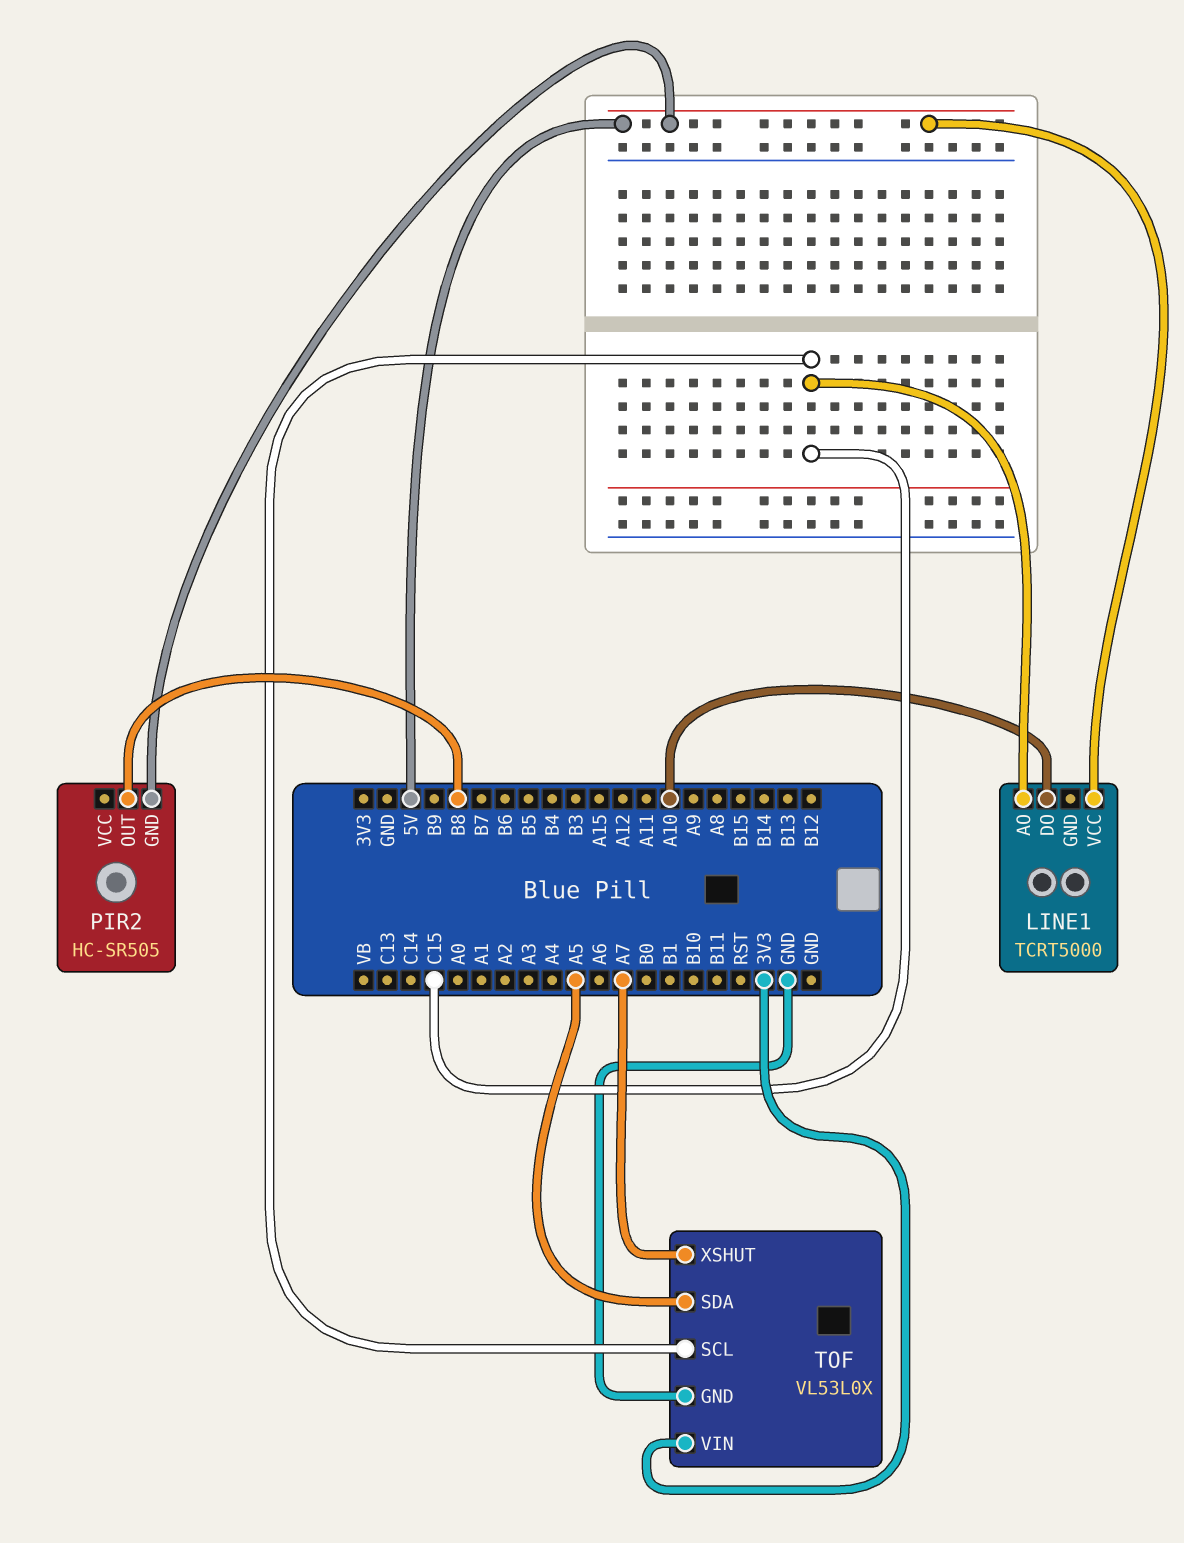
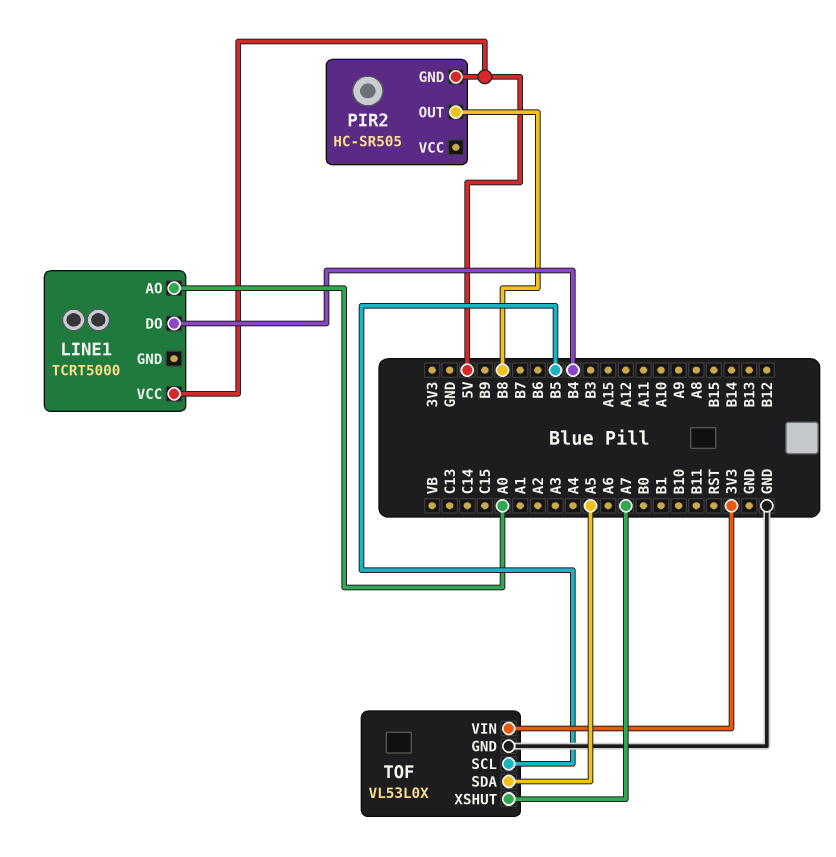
LINE1 pin AO: C15 -> A0
LINE1 pin DO: A10 -> B4
TOF pin SCL: C15 -> B5

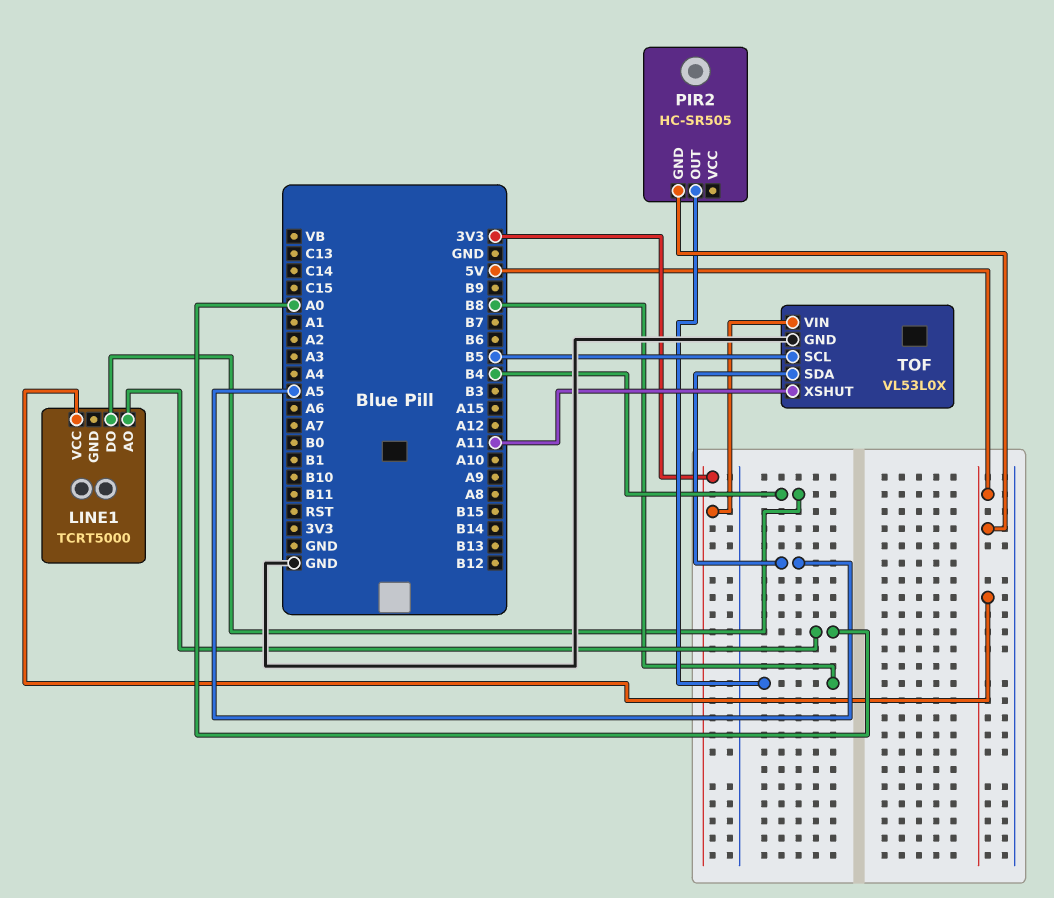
TOF pin XSHUT: A7 -> A11

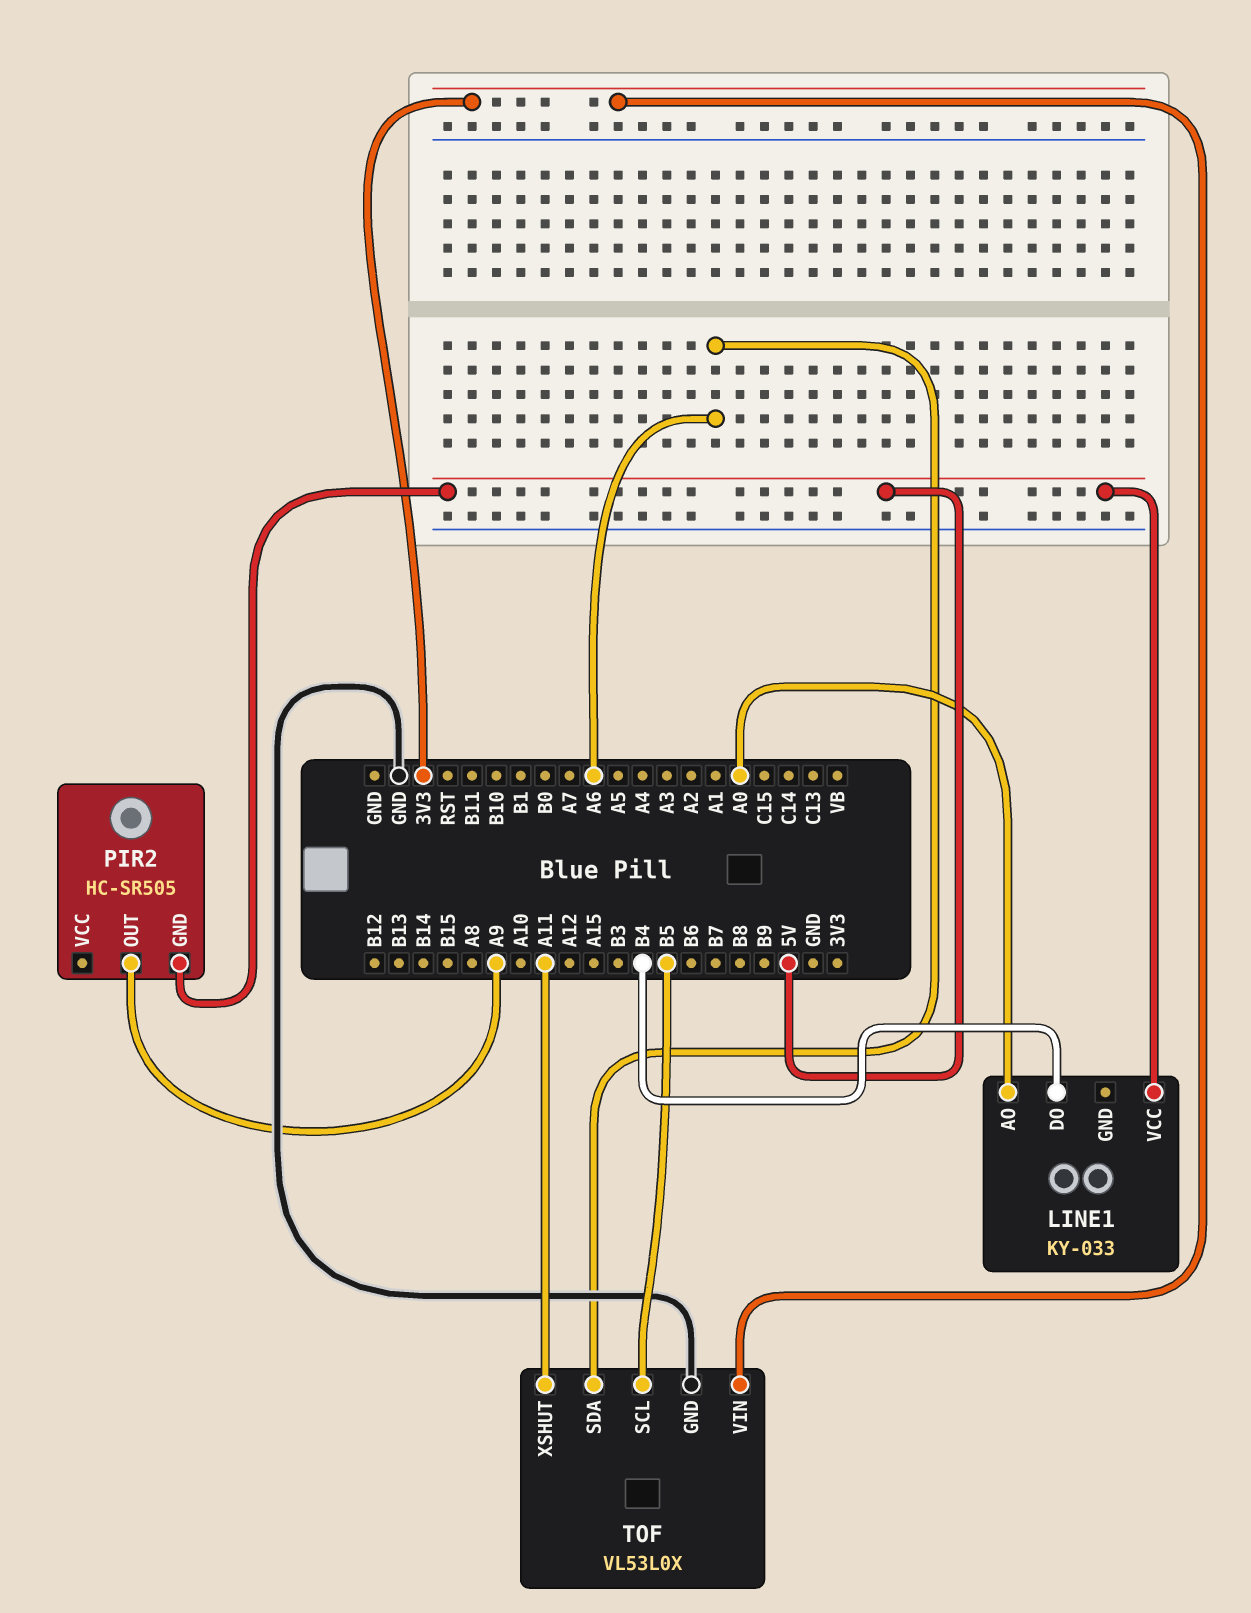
LINE1: TCRT5000 -> KY-033
PIR2 pin OUT: B8 -> A9
TOF pin SDA: A5 -> A6

